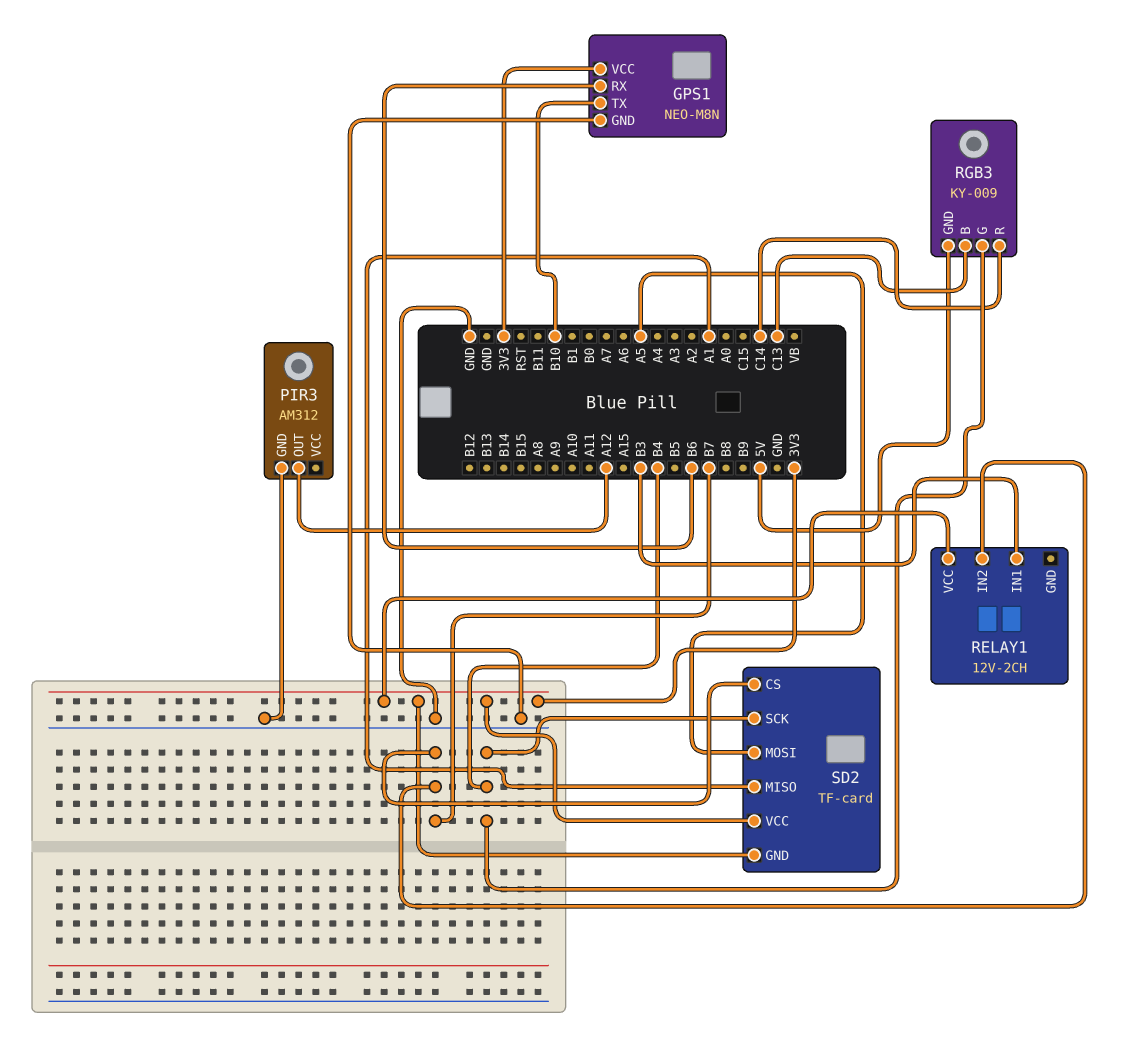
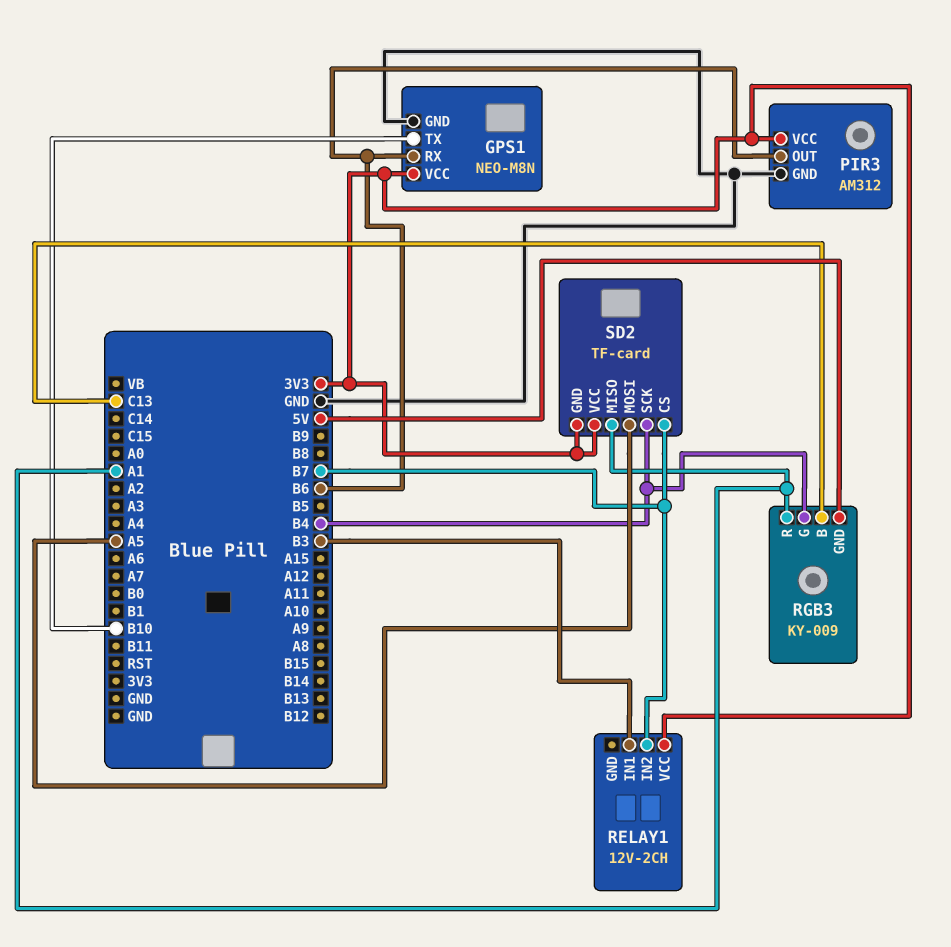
PIR3 pin OUT: A12 -> B6
PIR3 pin VCC: none -> 3V3
RGB3 pin R: C14 -> A1

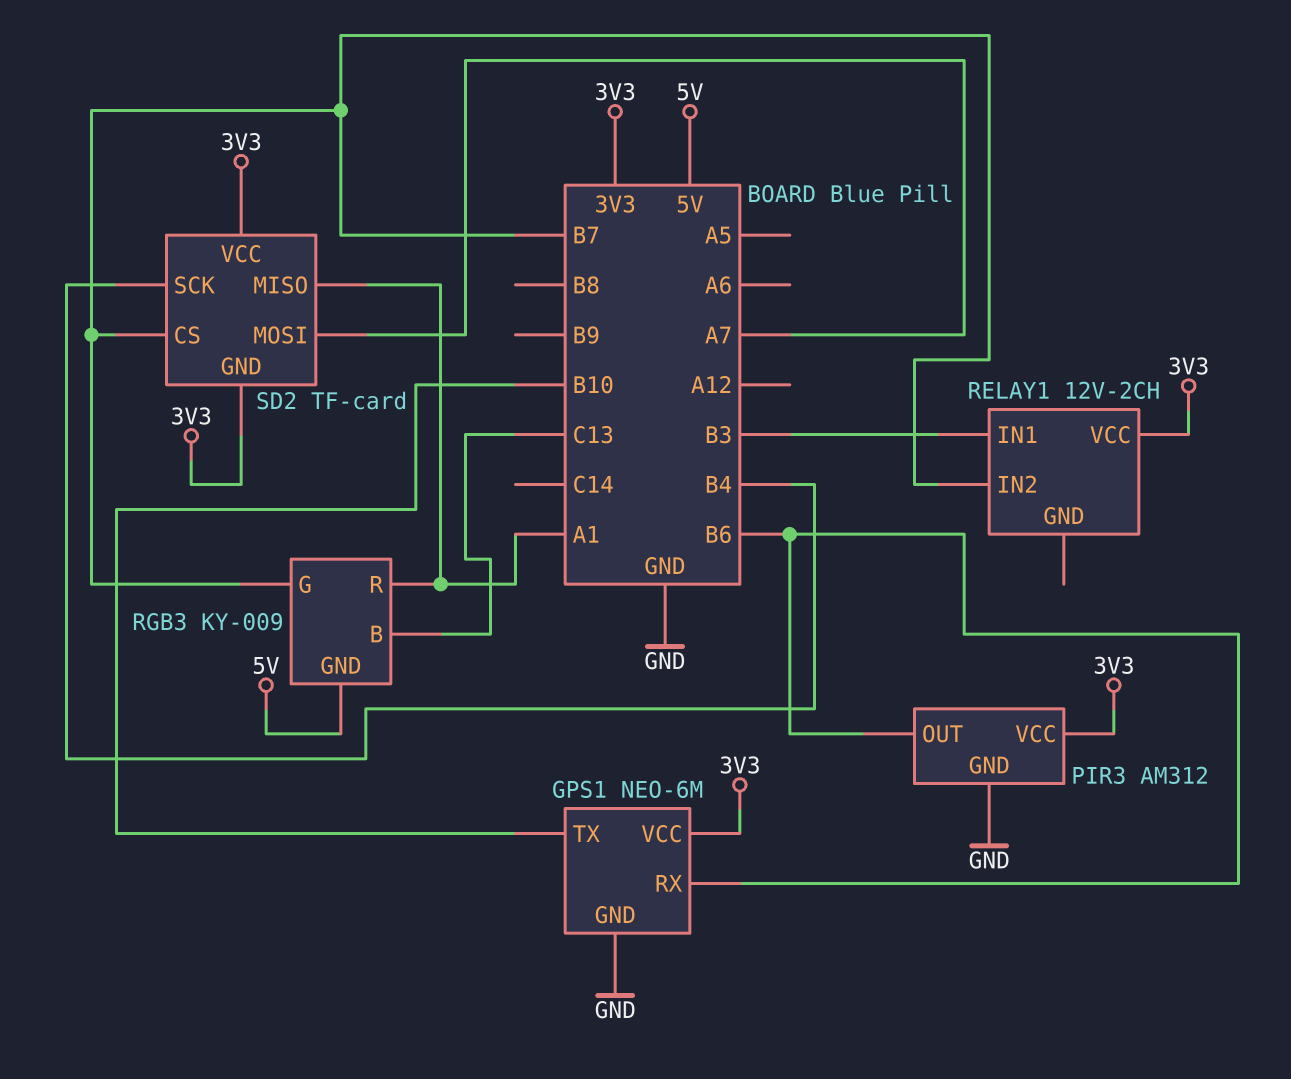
GPS1: NEO-M8N -> NEO-6M
RGB3 pin G: B4 -> B7
SD2 pin MOSI: A5 -> A7

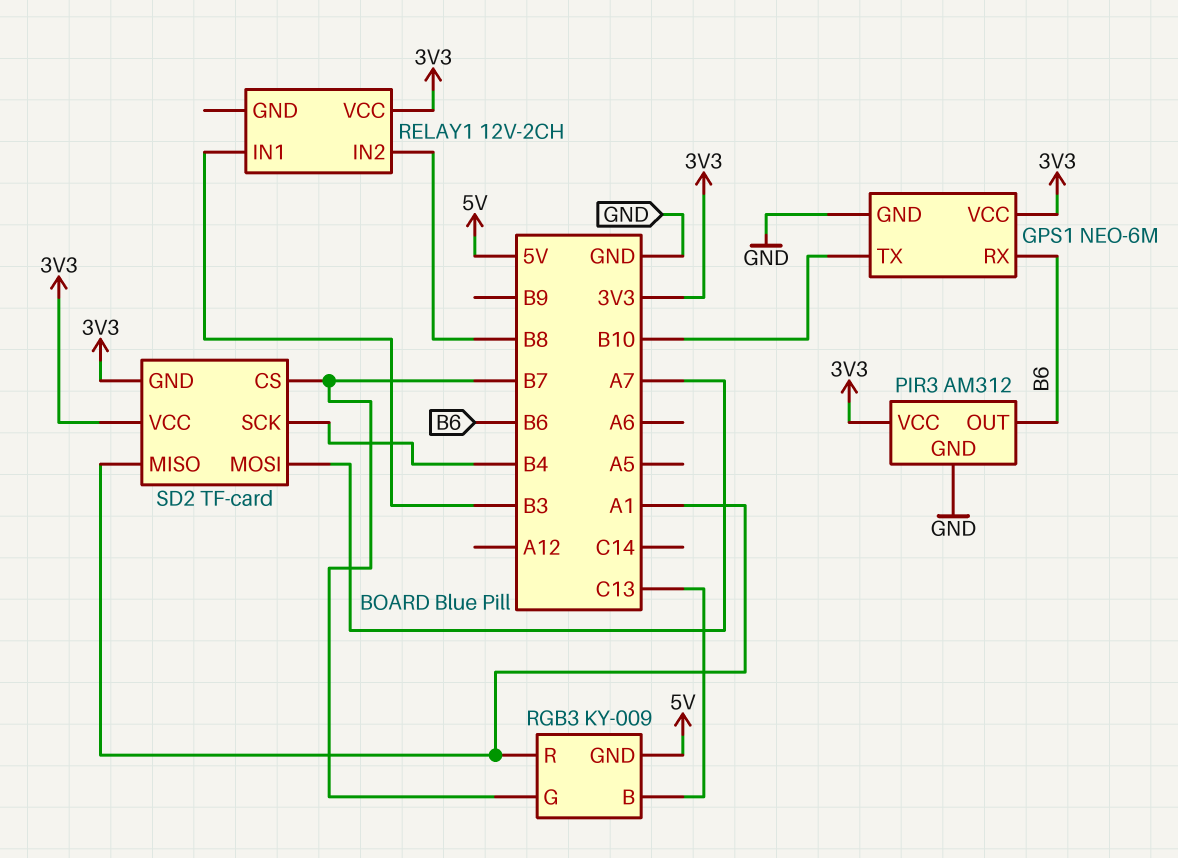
RELAY1 pin IN2: B7 -> B8

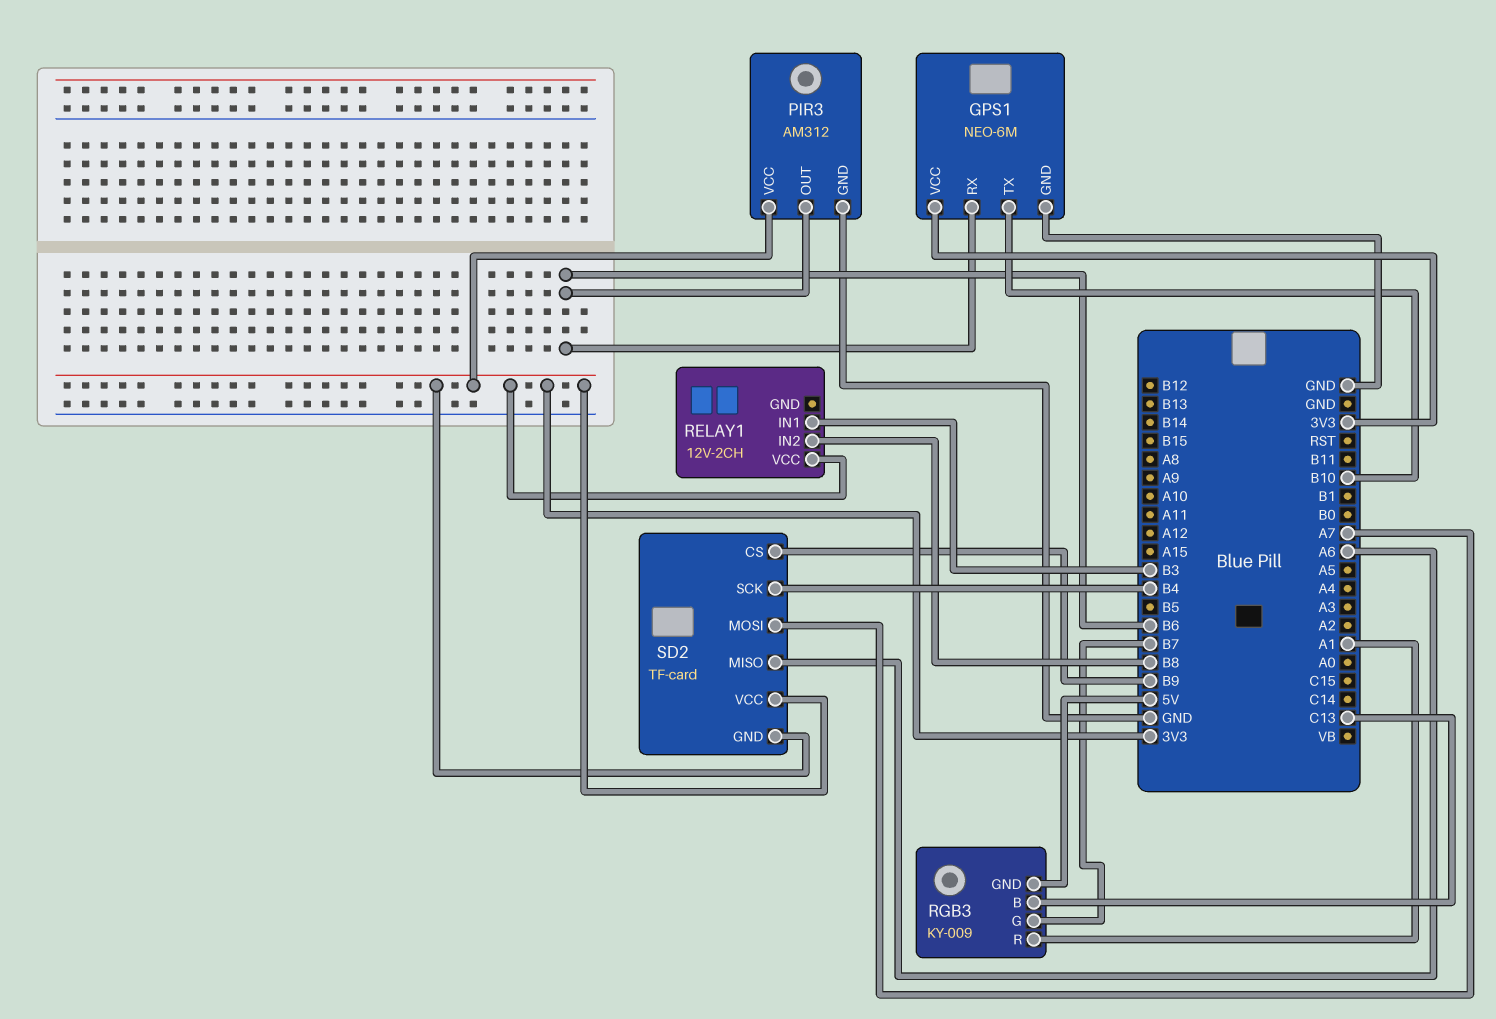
SD2 pin CS: B7 -> B9
SD2 pin MISO: A1 -> A6

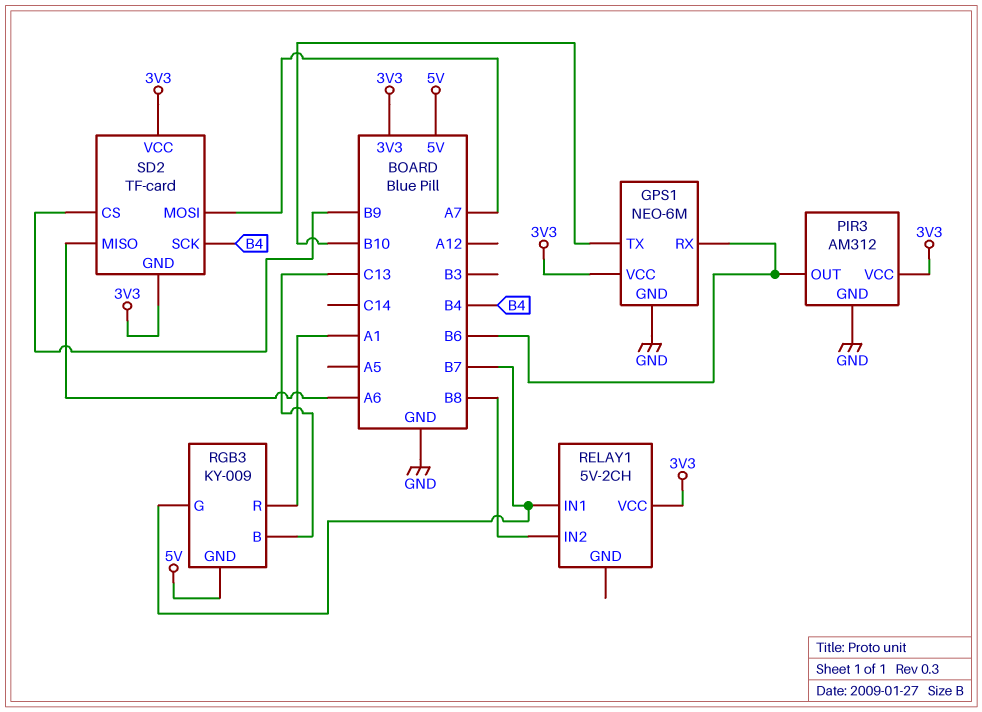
RELAY1: 12V-2CH -> 5V-2CH
RELAY1 pin IN1: B3 -> B7

